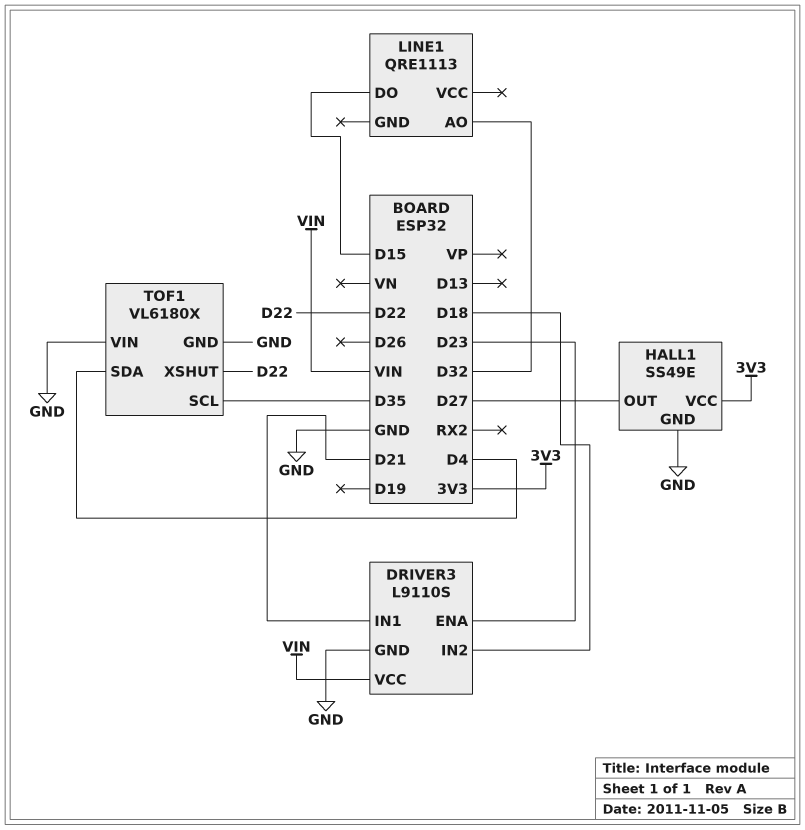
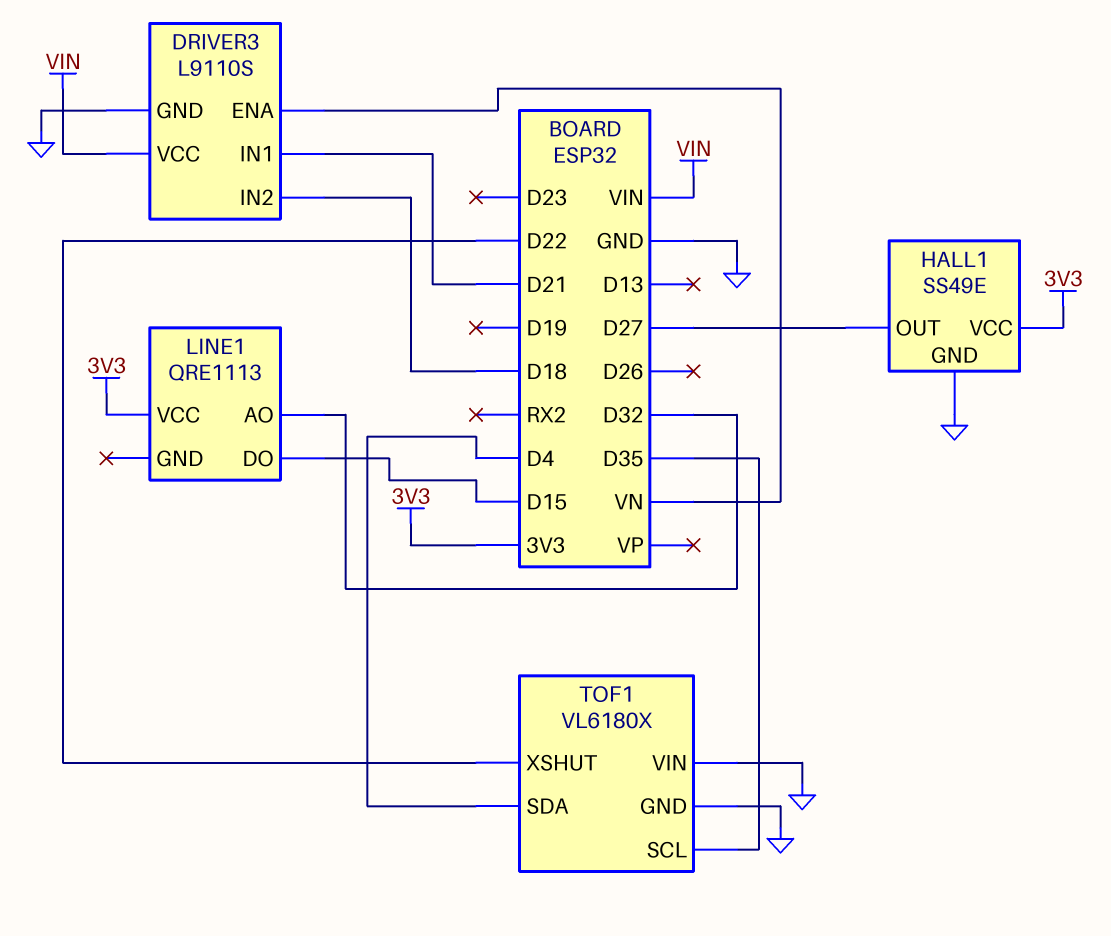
DRIVER3 pin ENA: D23 -> VN
LINE1 pin VCC: none -> 3V3

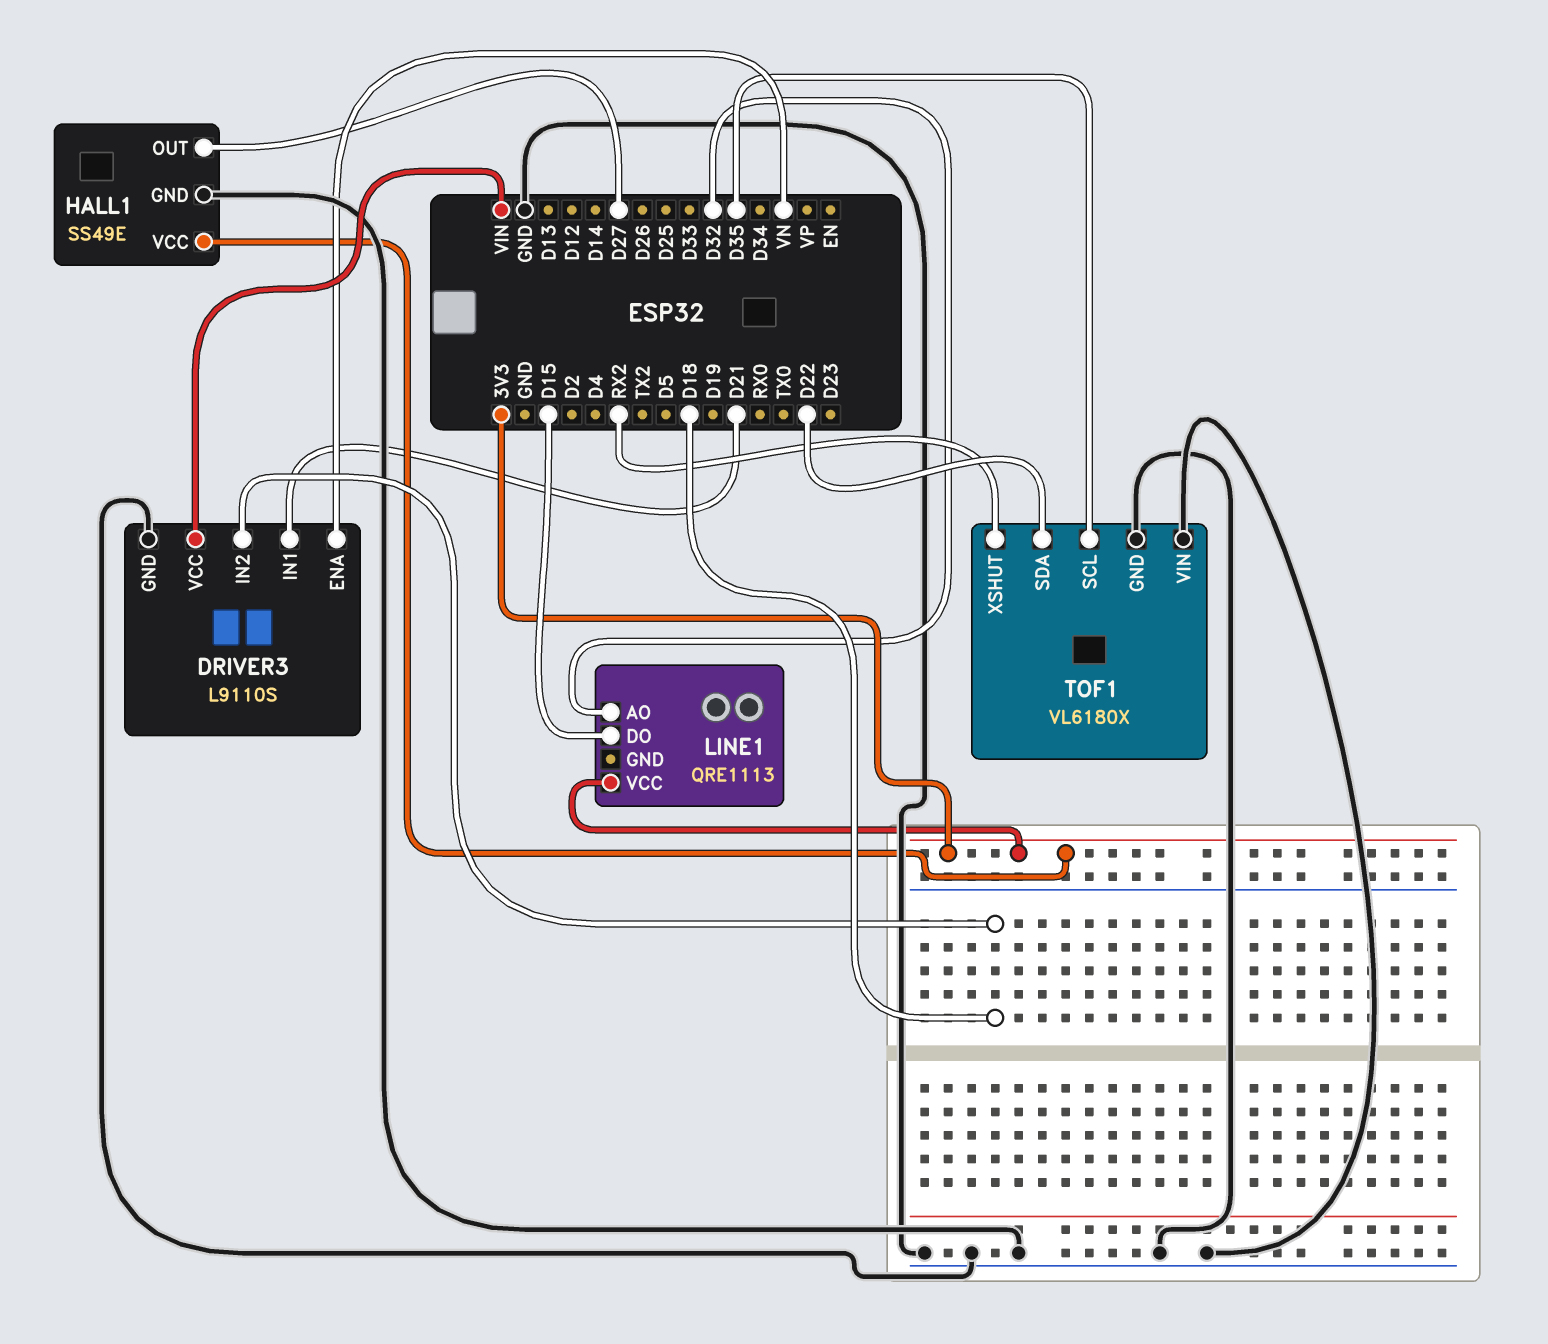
TOF1 pin SDA: D4 -> D22
TOF1 pin XSHUT: D22 -> RX2

